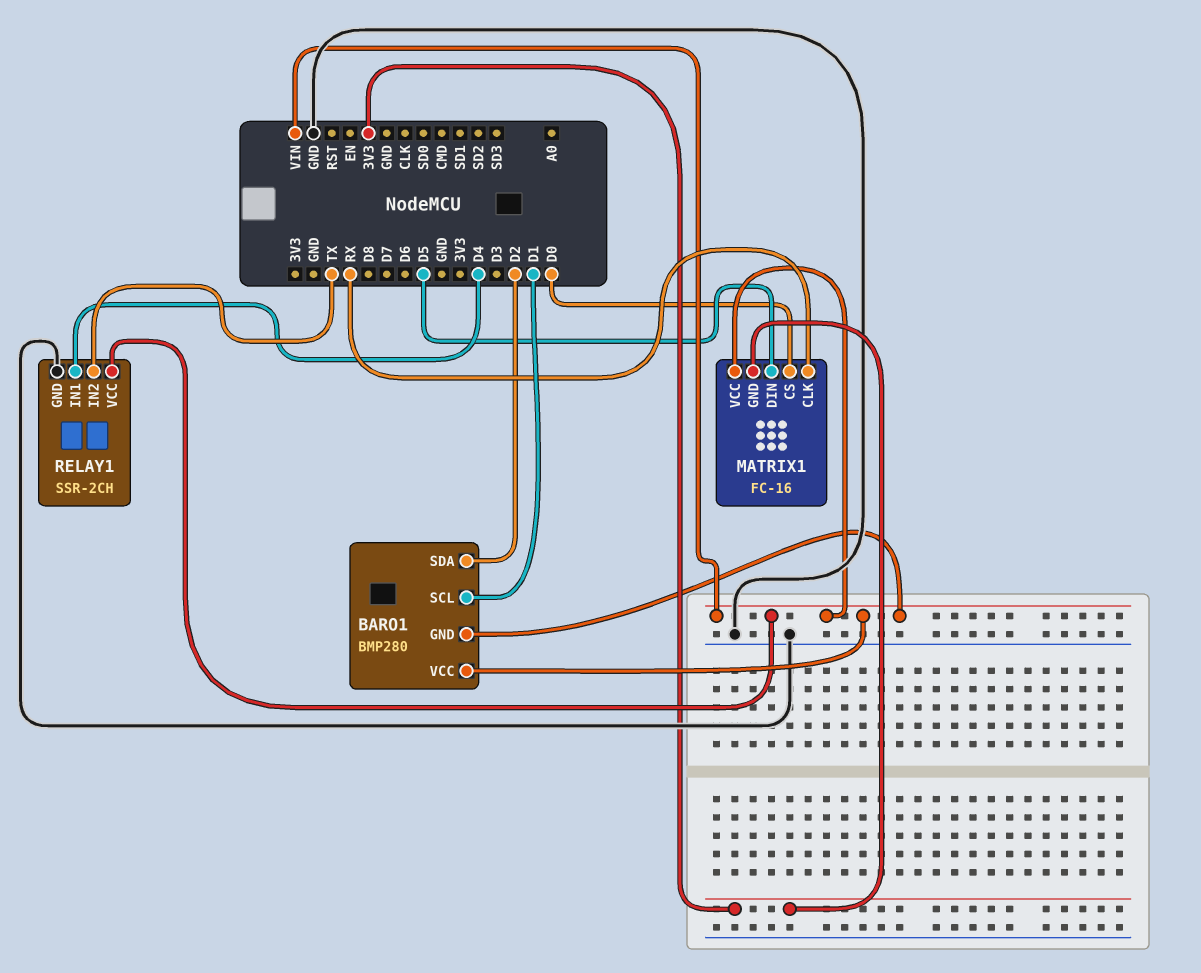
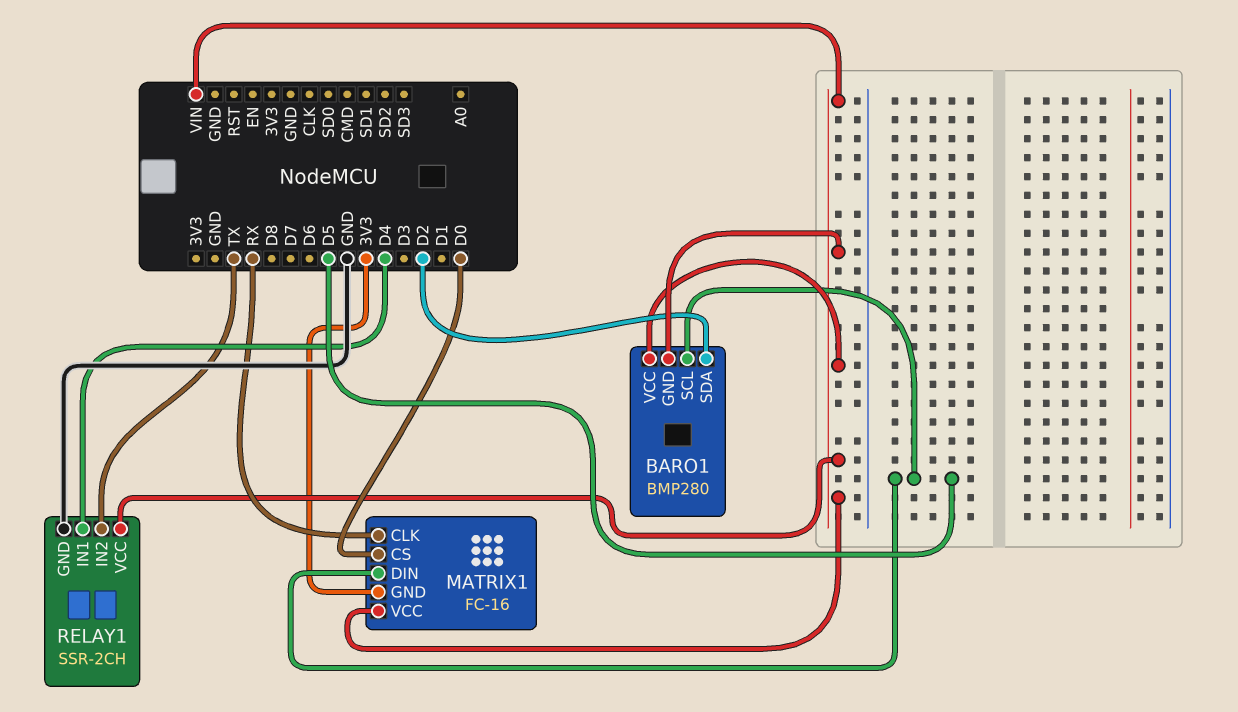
BARO1 pin SCL: D1 -> D5

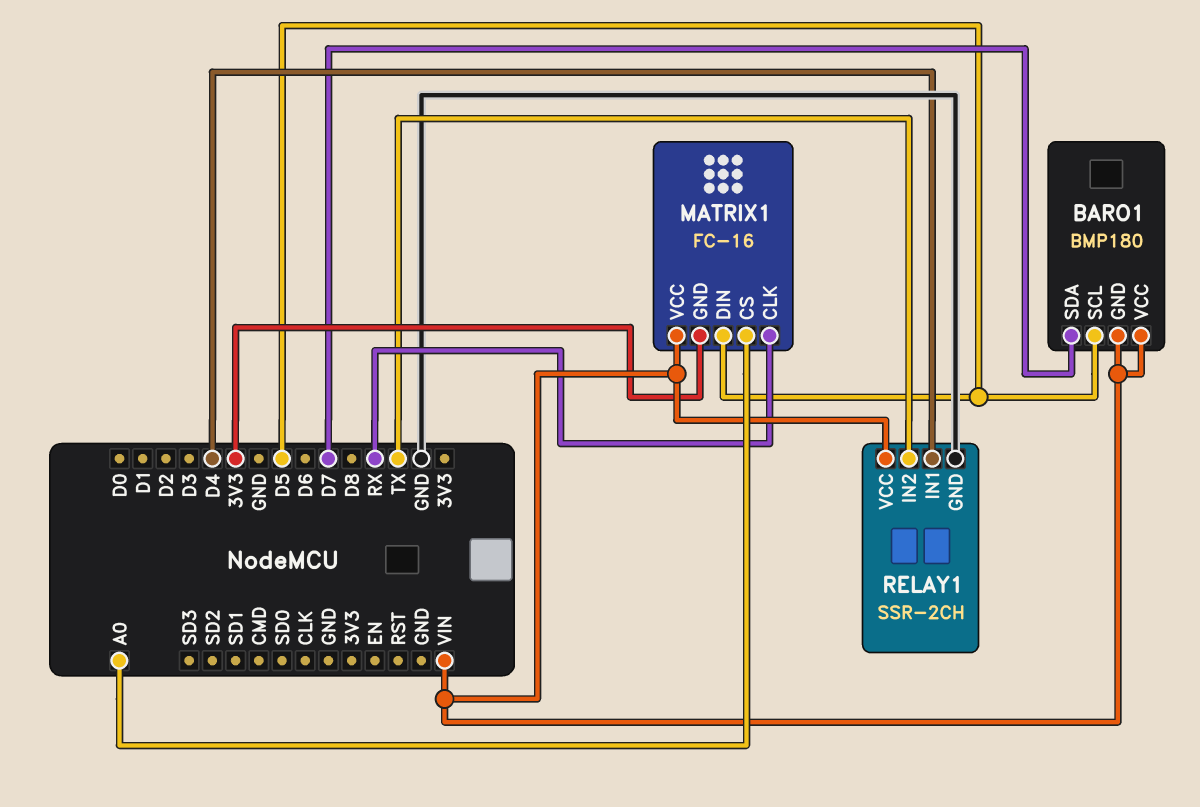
BARO1: BMP280 -> BMP180
BARO1 pin SDA: D2 -> D7
MATRIX1 pin CS: D0 -> A0

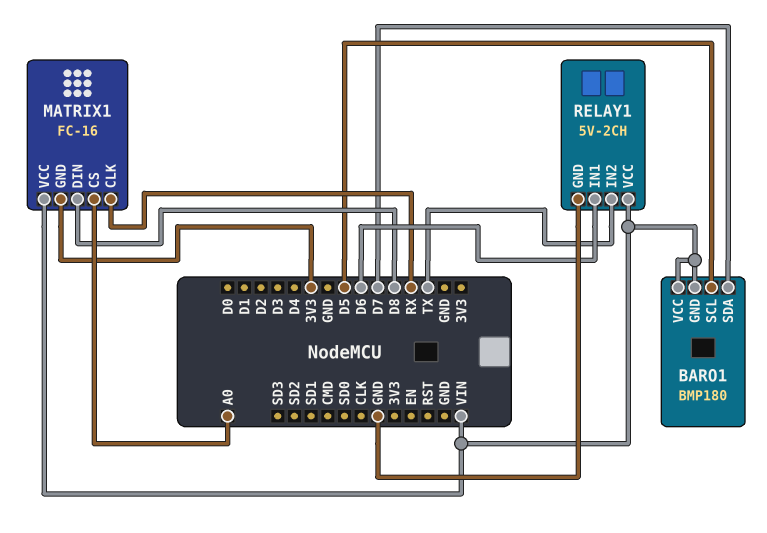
MATRIX1 pin DIN: D5 -> D8
RELAY1: SSR-2CH -> 5V-2CH
RELAY1 pin IN1: D4 -> D6

